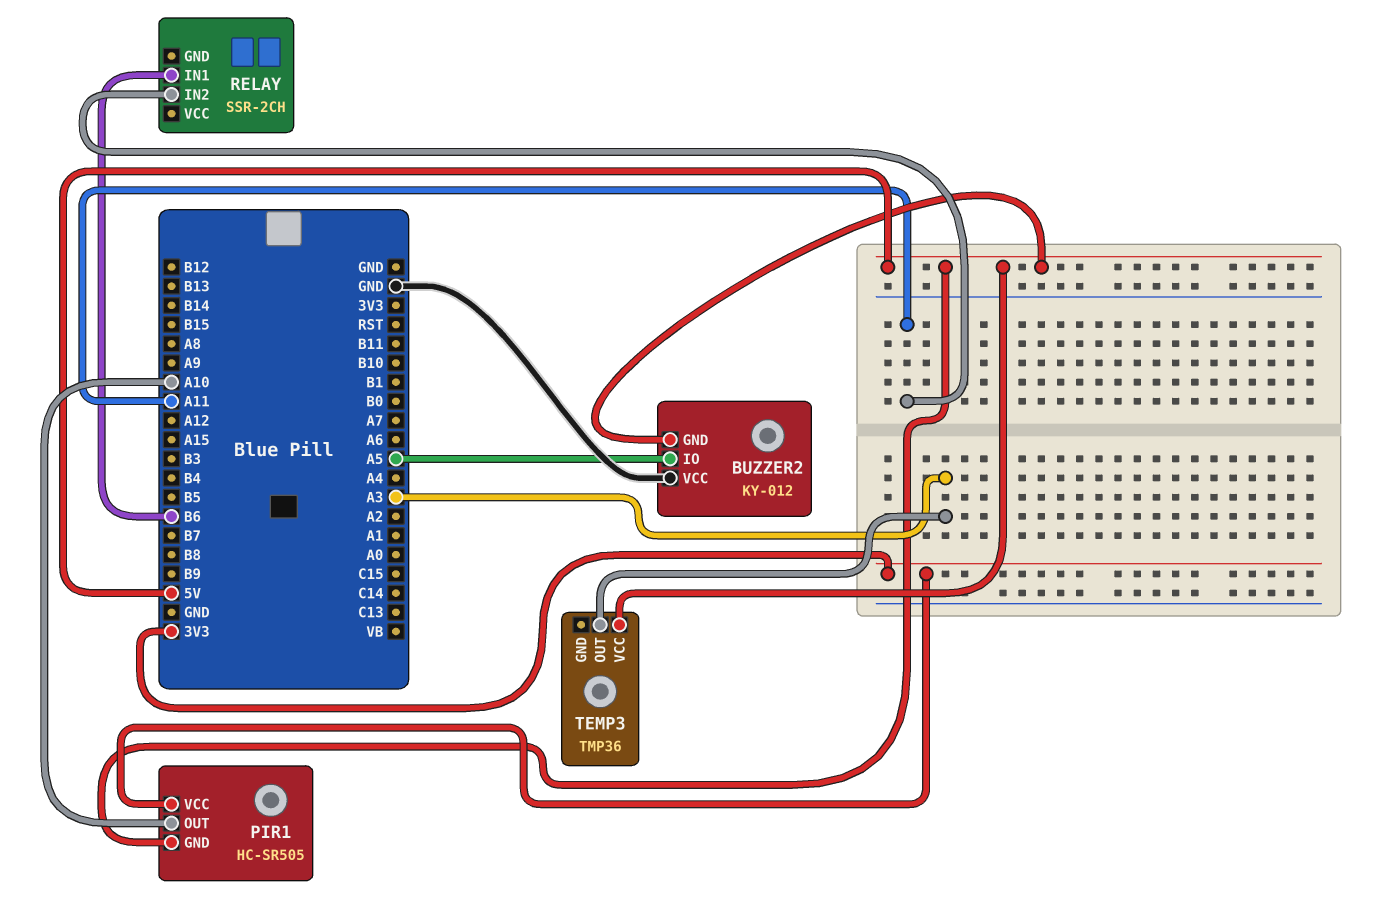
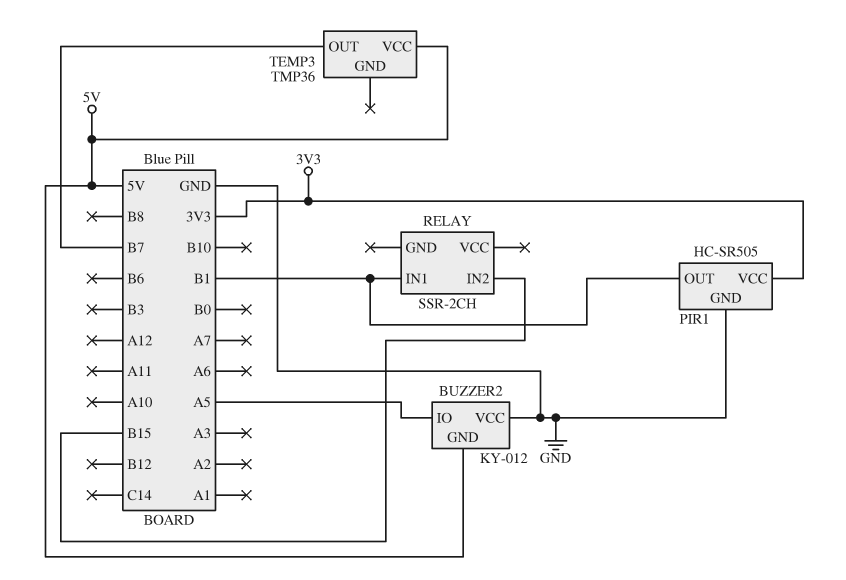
PIR1 pin GND: 5V -> GND
PIR1 pin OUT: A10 -> B1
RELAY pin IN1: B6 -> B1
RELAY pin IN2: A11 -> B15
TEMP3 pin OUT: A3 -> B7

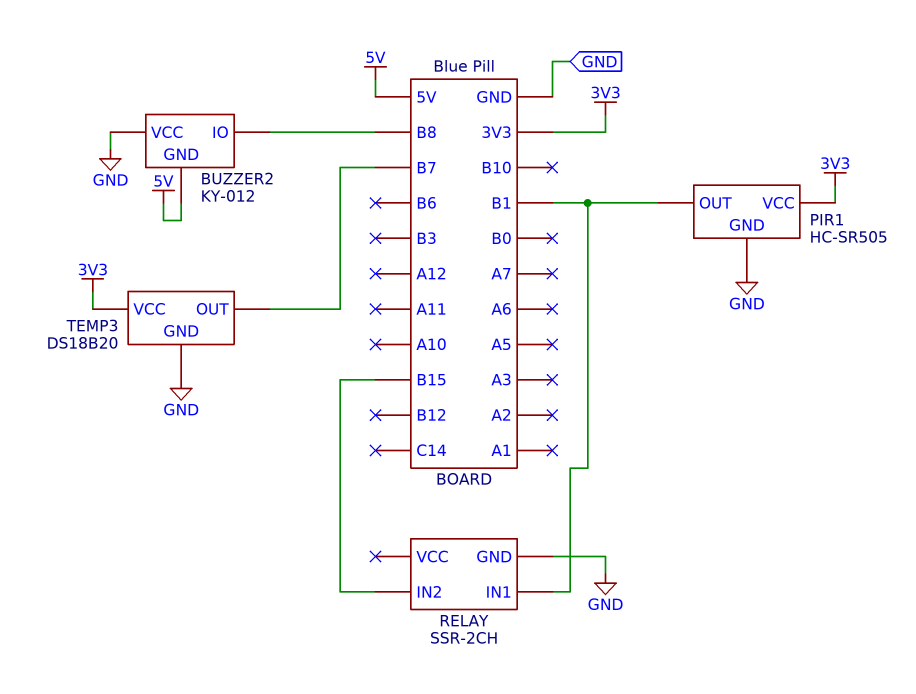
BUZZER2 pin IO: A5 -> B8
RELAY pin GND: none -> GND
TEMP3: TMP36 -> DS18B20
TEMP3 pin GND: none -> GND
TEMP3 pin VCC: 5V -> 3V3

